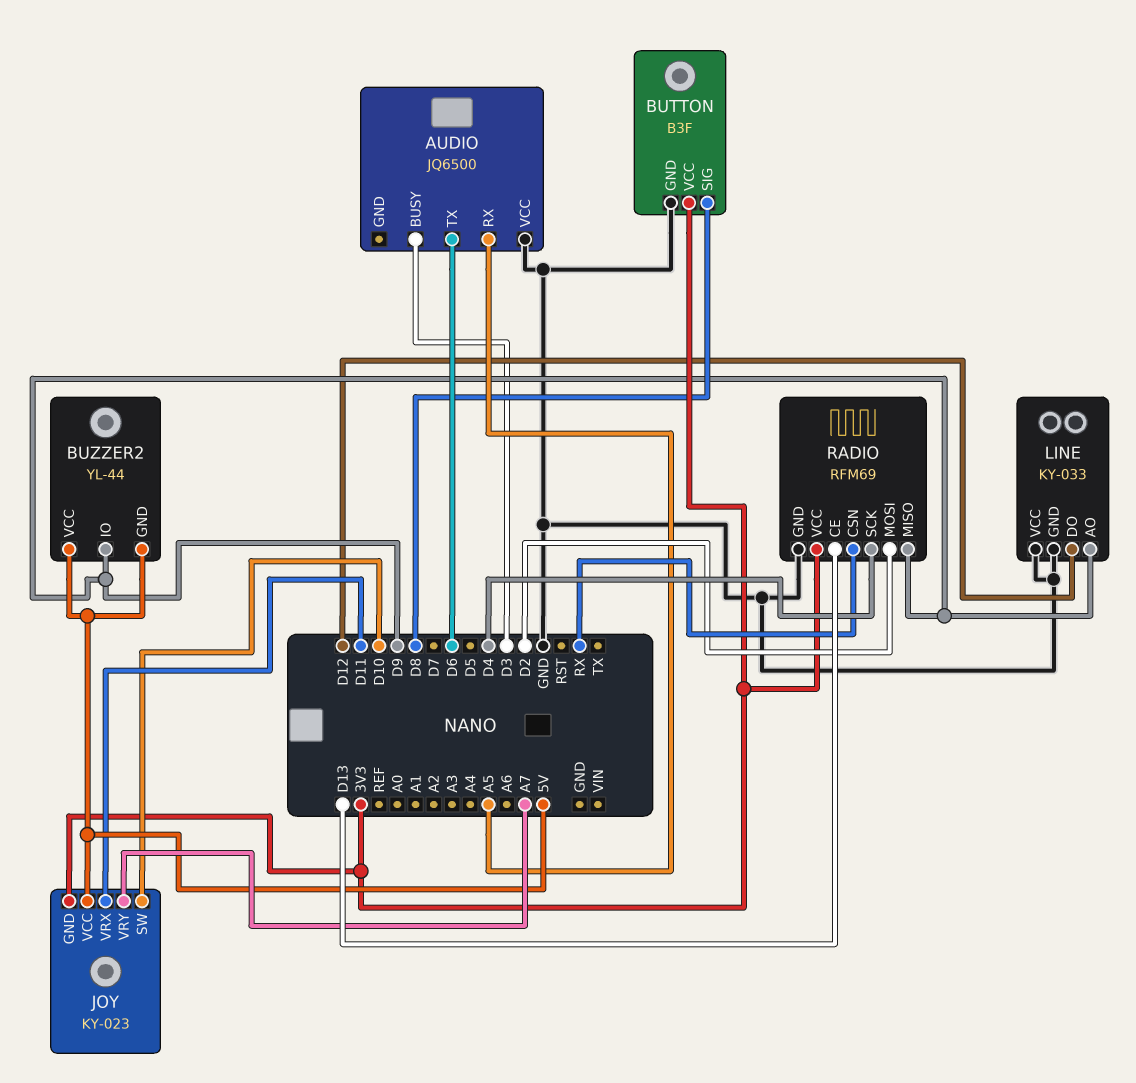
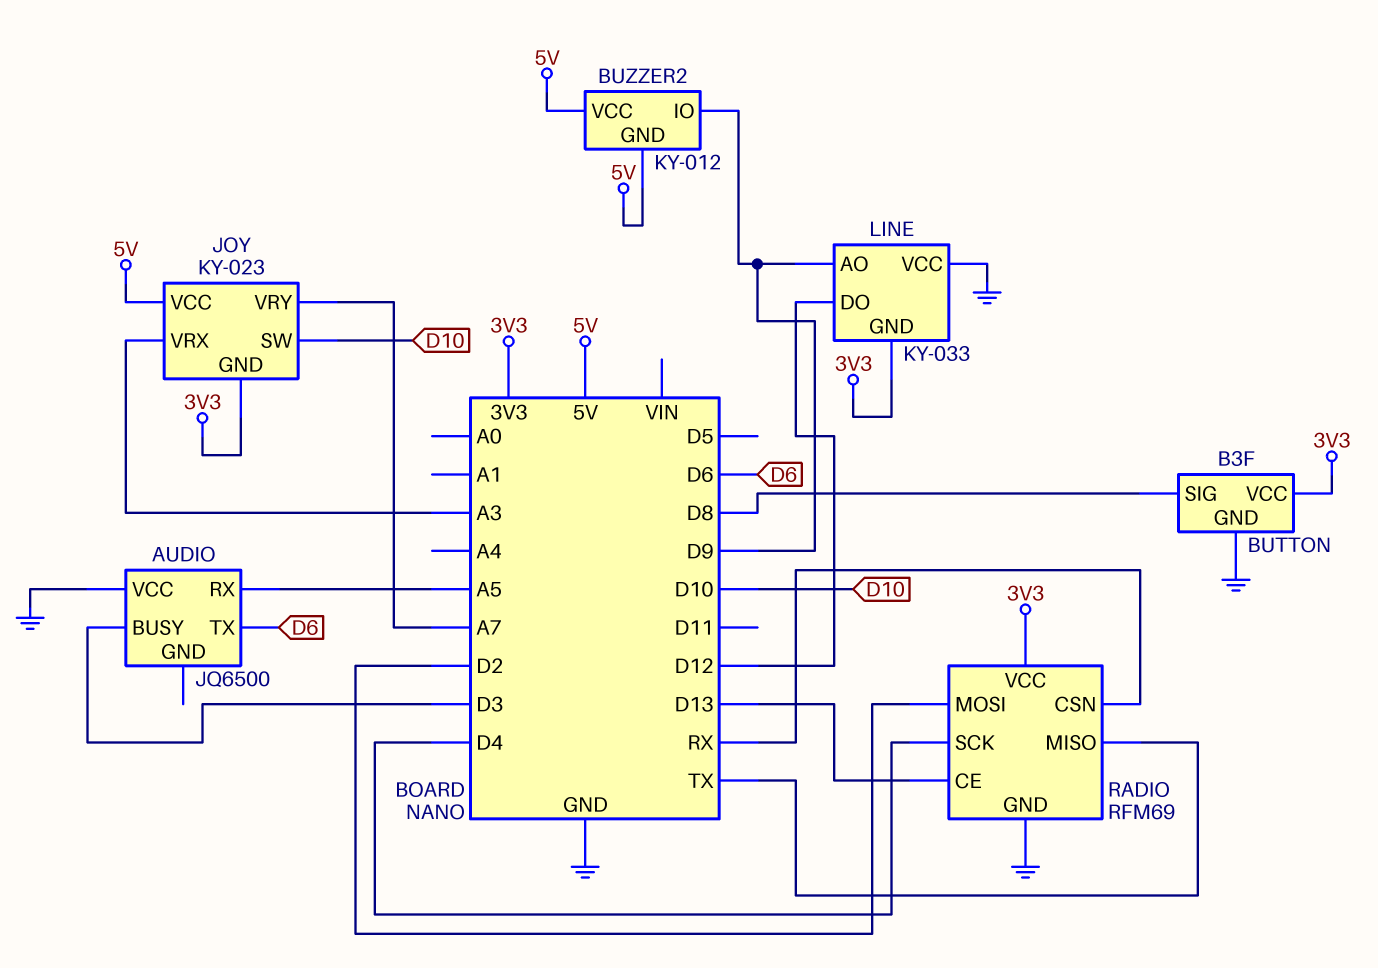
BUZZER2: YL-44 -> KY-012
JOY pin VRX: D11 -> A3
LINE pin GND: GND -> 3V3
RADIO pin MISO: D9 -> TX

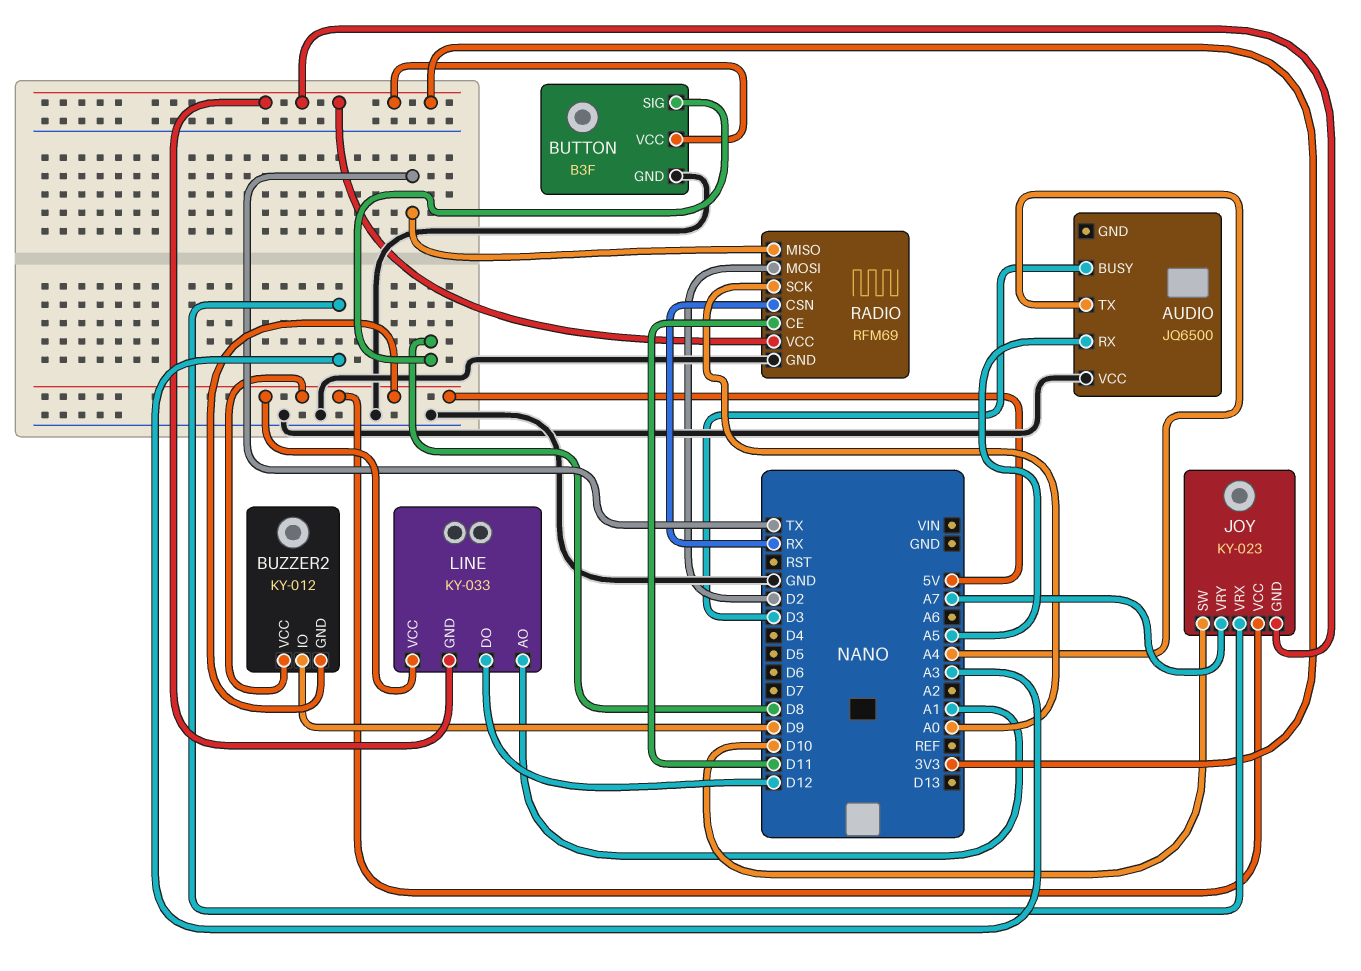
AUDIO pin TX: D6 -> A4
LINE pin AO: D9 -> A1
LINE pin VCC: GND -> 5V
RADIO pin CE: D13 -> D11
RADIO pin SCK: D4 -> A0

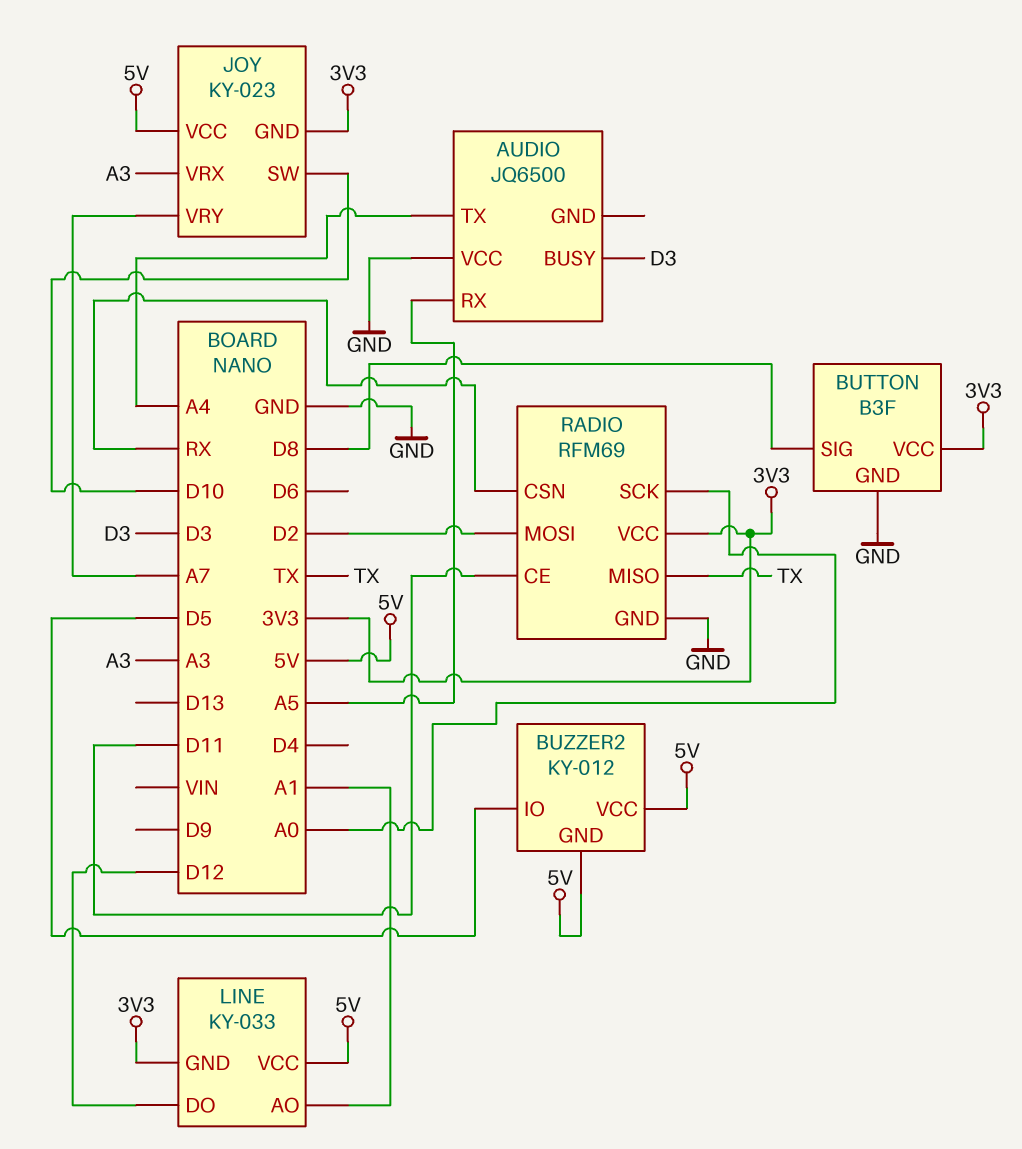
BUZZER2 pin IO: D9 -> D5

